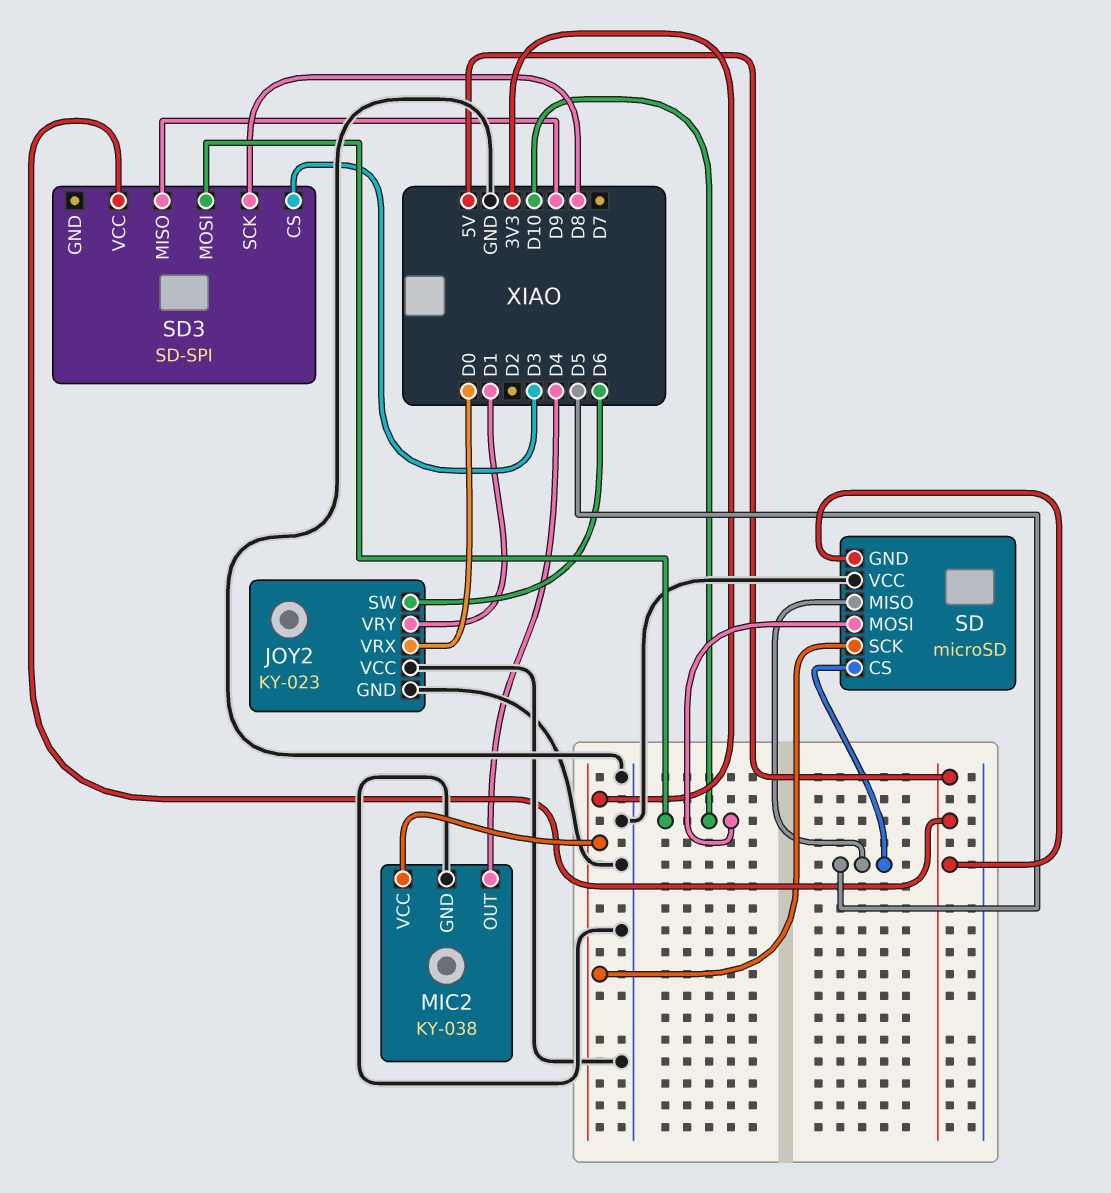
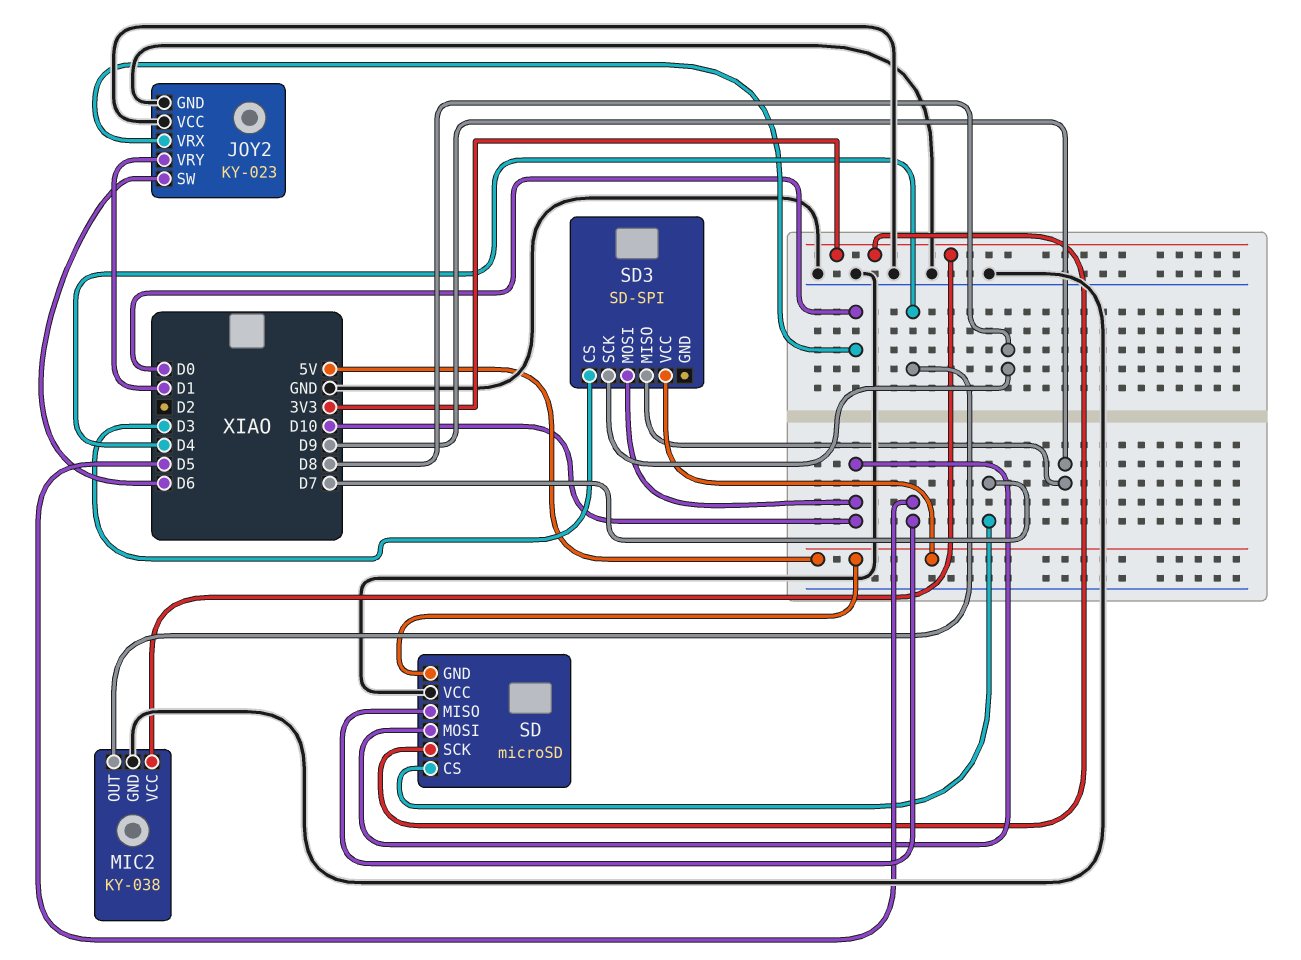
SD pin CS: D5 -> D7

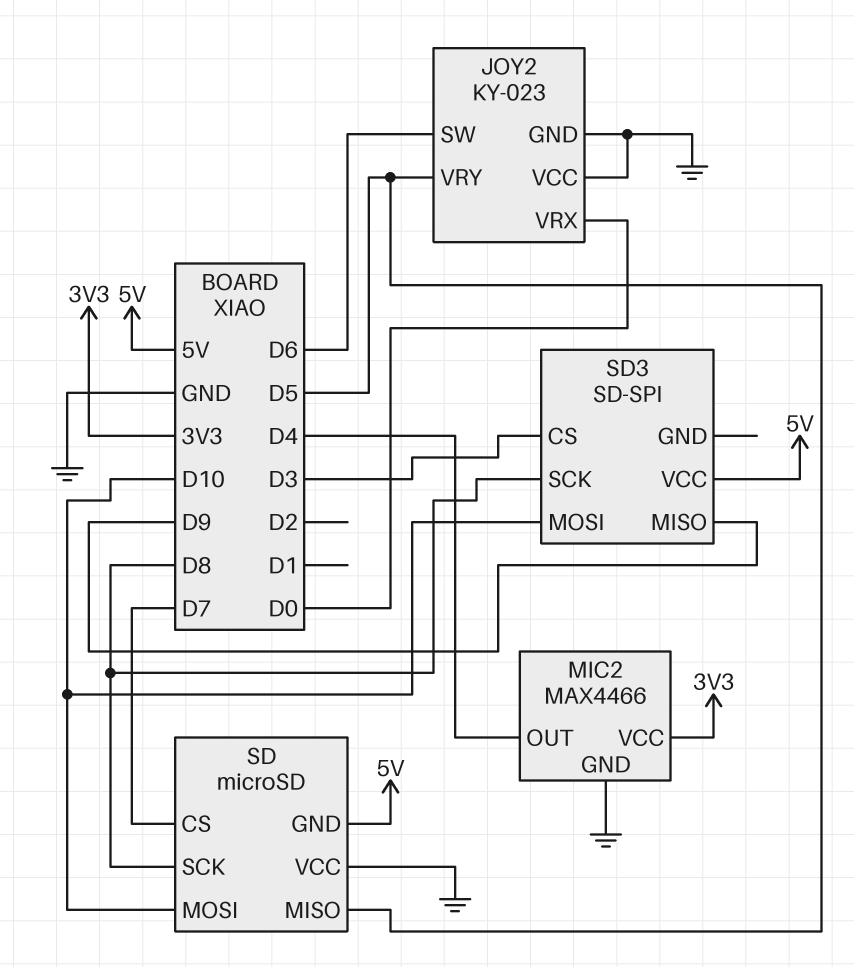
JOY2 pin VRY: D1 -> D5
MIC2: KY-038 -> MAX4466
SD pin SCK: 3V3 -> D8

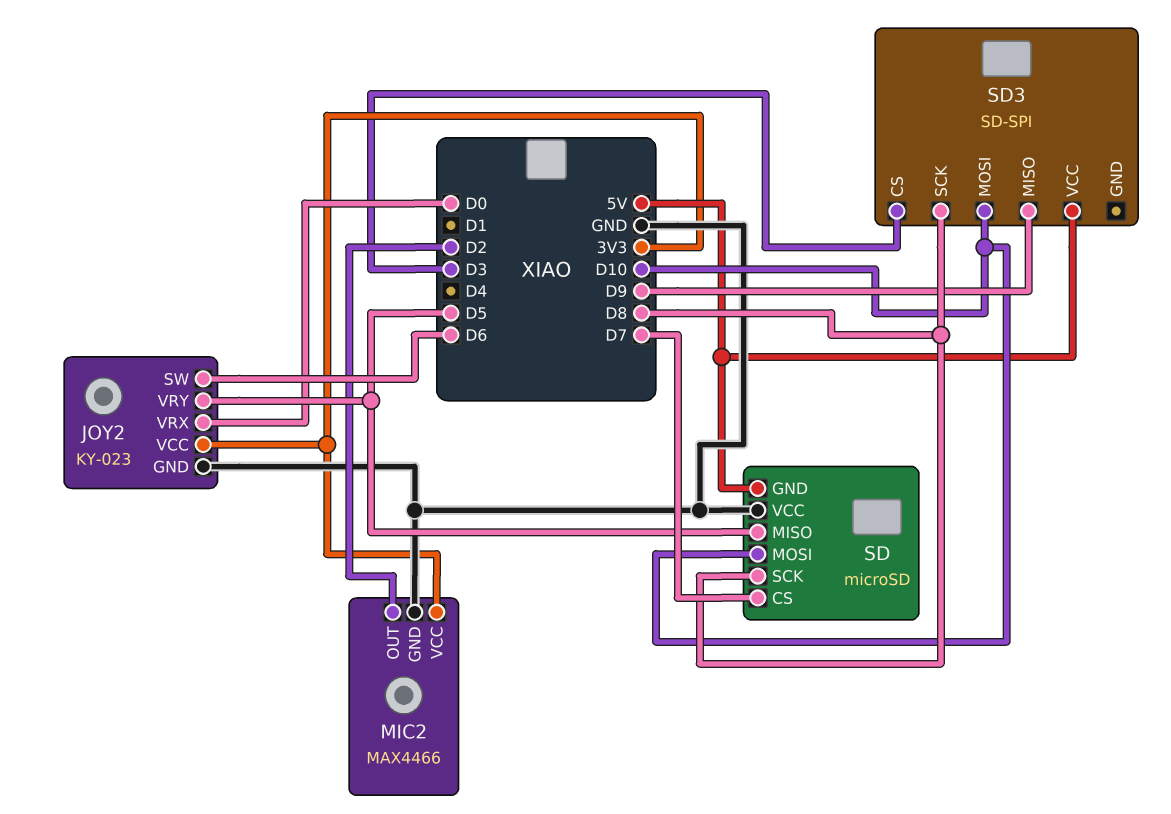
JOY2 pin VCC: GND -> 3V3
MIC2 pin OUT: D4 -> D2

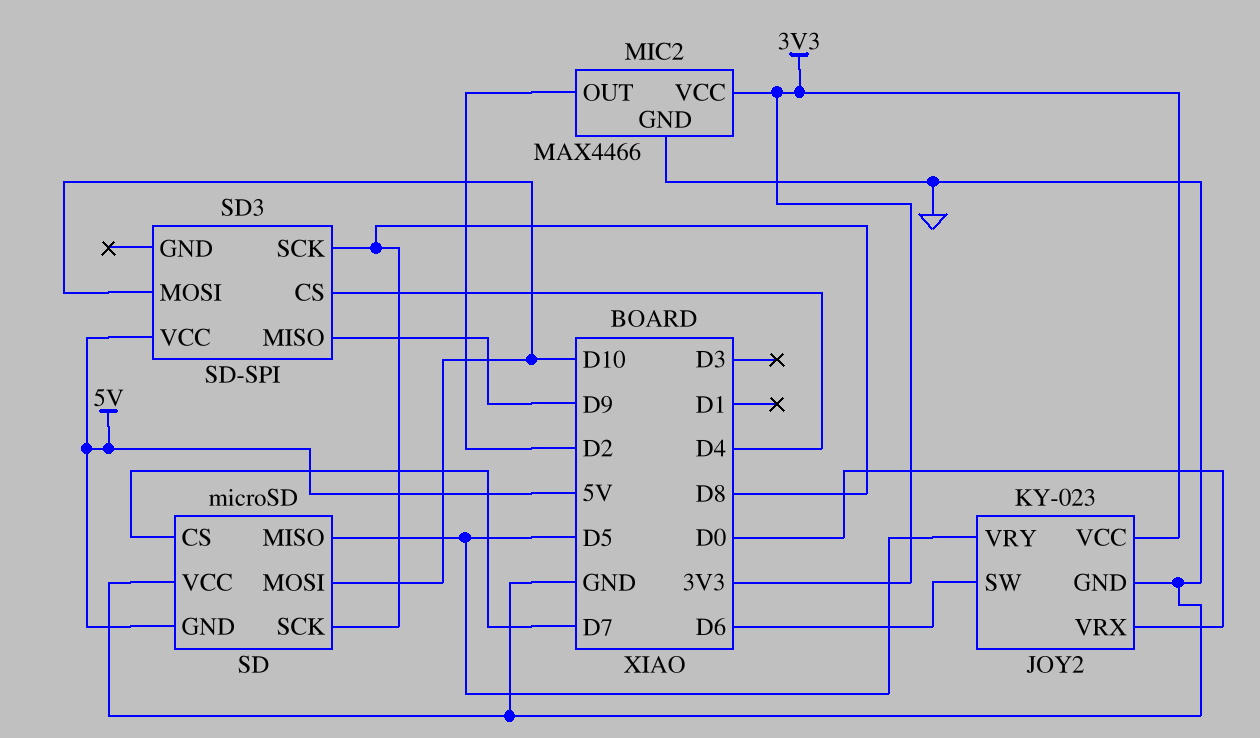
SD3 pin CS: D3 -> D4

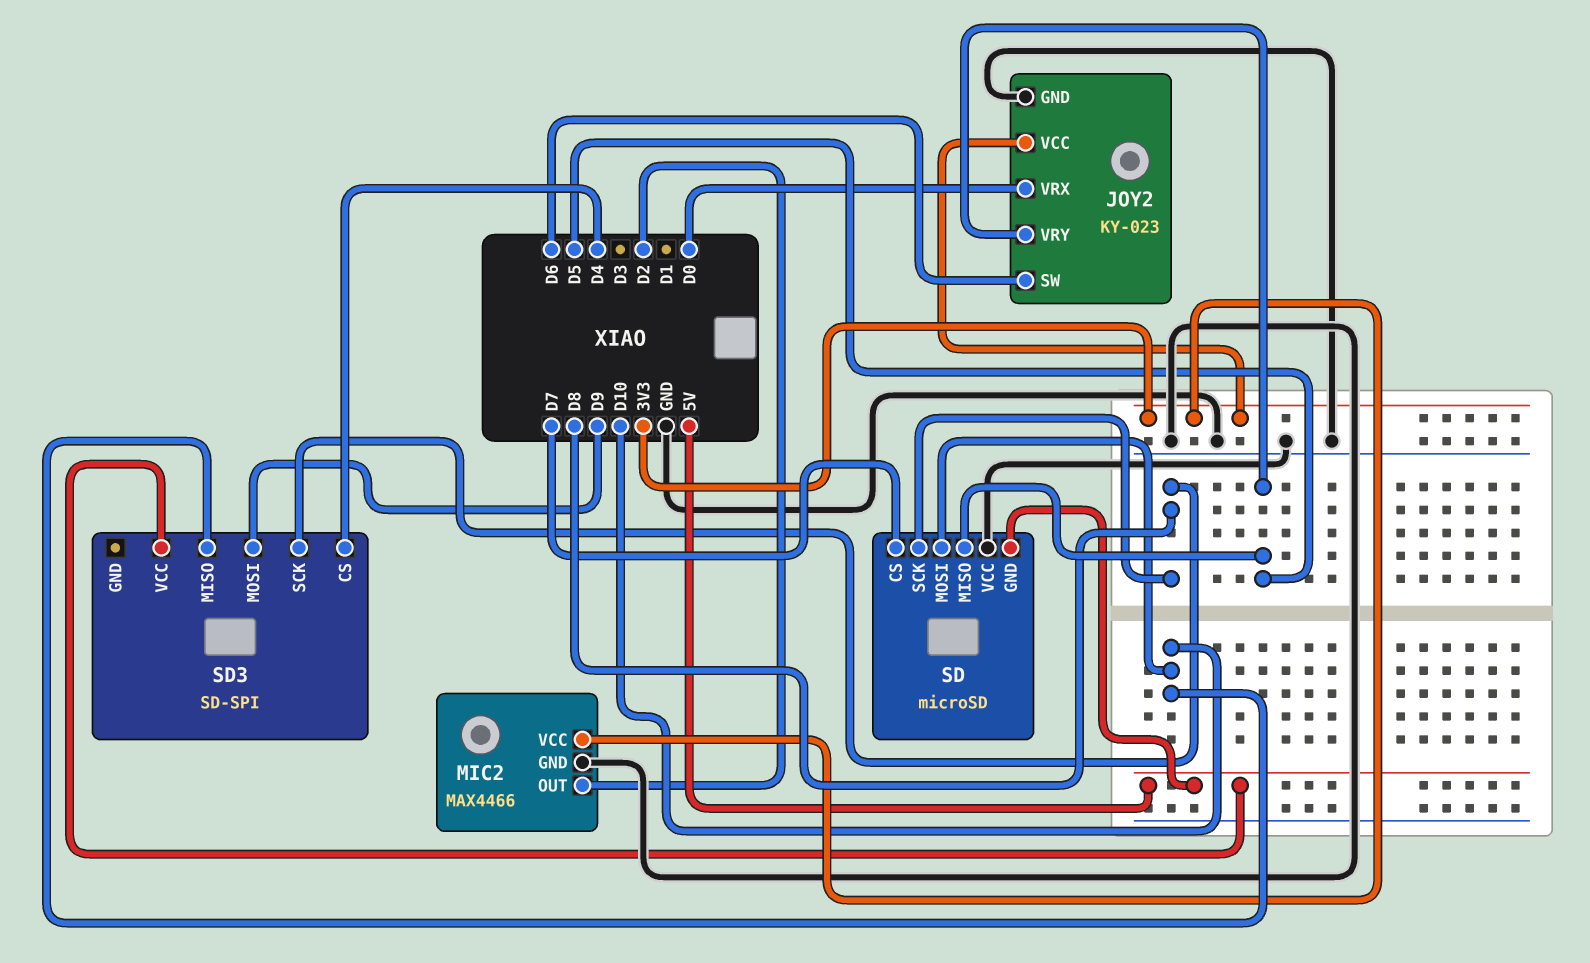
SD3 pin MISO: D9 -> D10
SD3 pin MOSI: D10 -> D9

